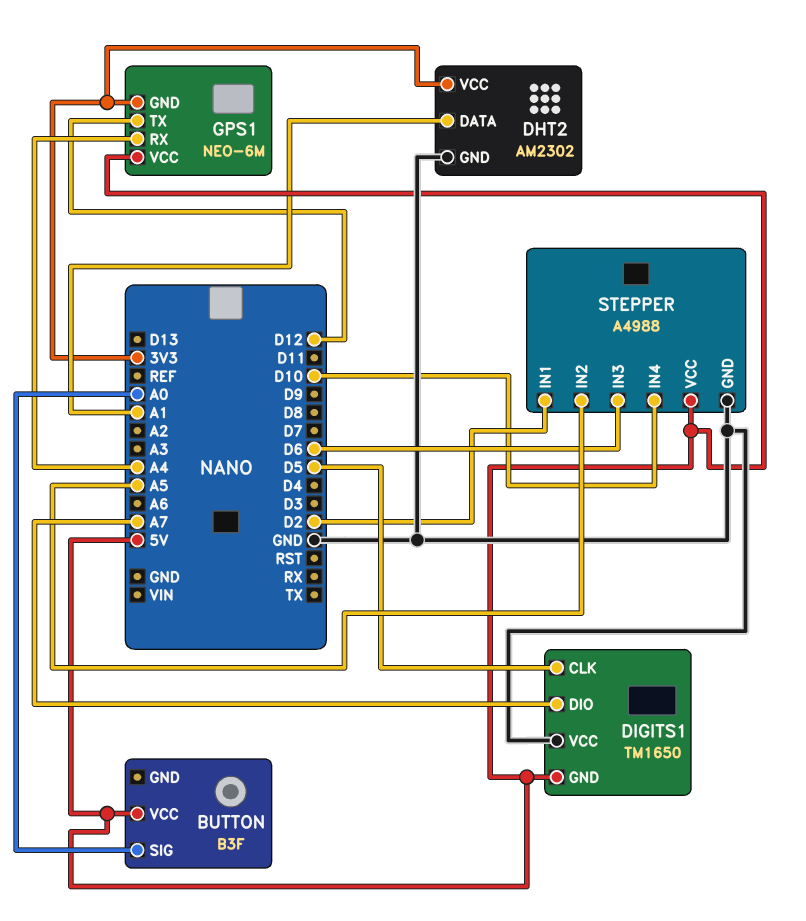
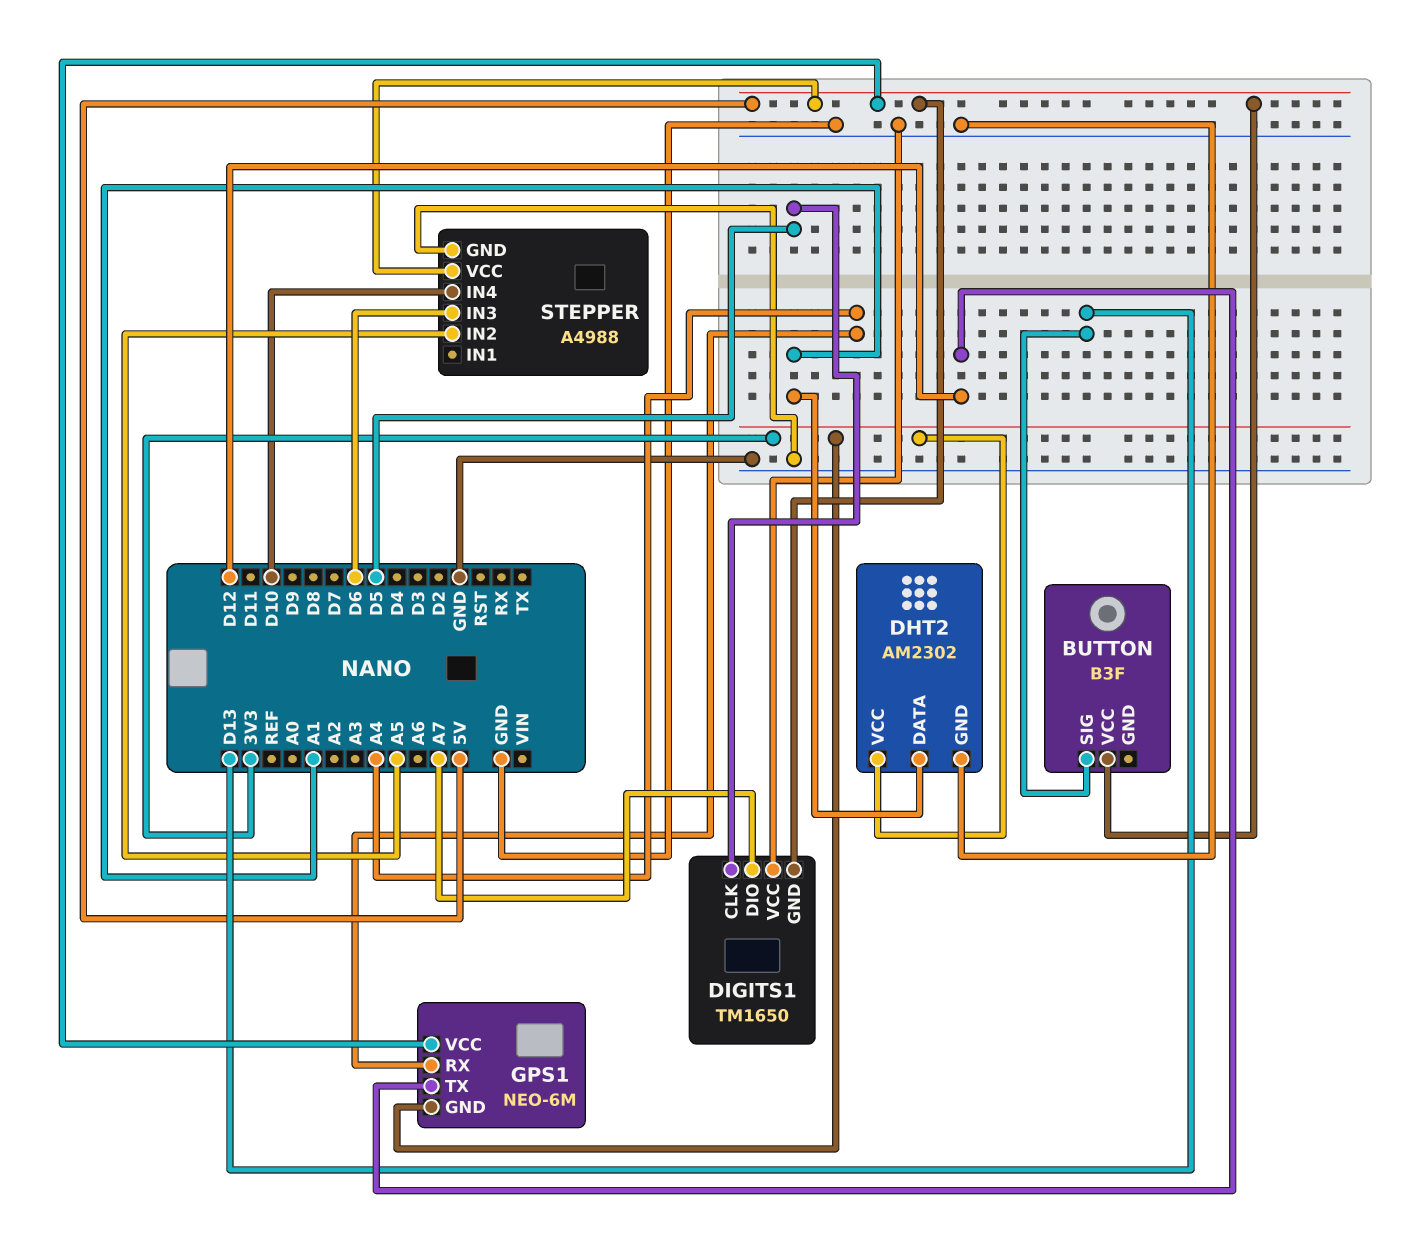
BUTTON pin SIG: A0 -> D13
STEPPER pin IN1: D2 -> none

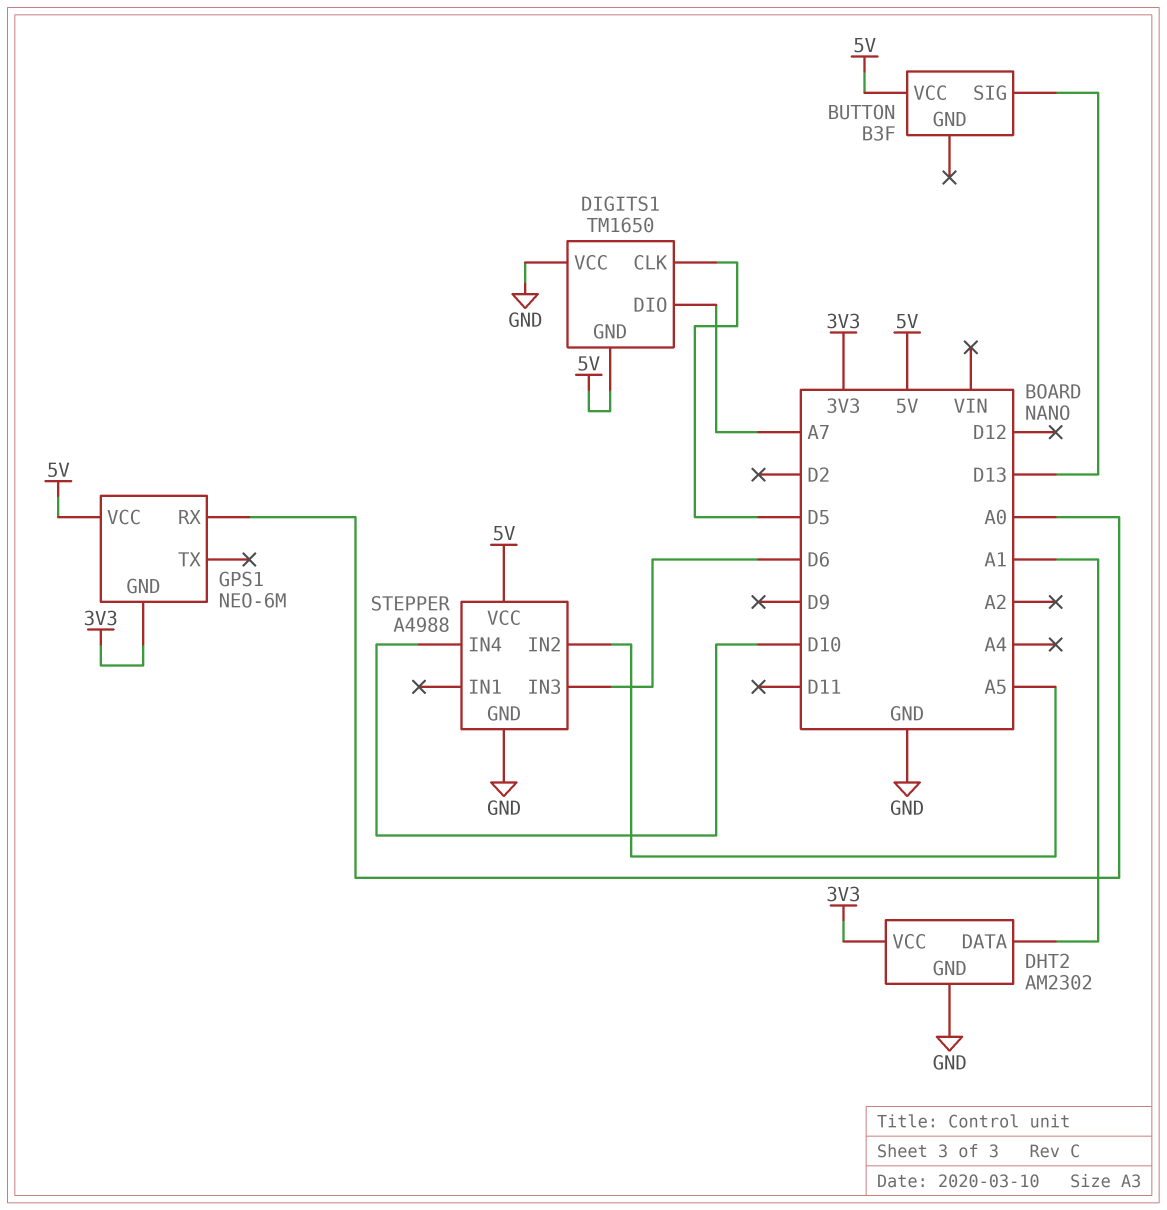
GPS1 pin RX: A4 -> A0
GPS1 pin TX: D12 -> none

